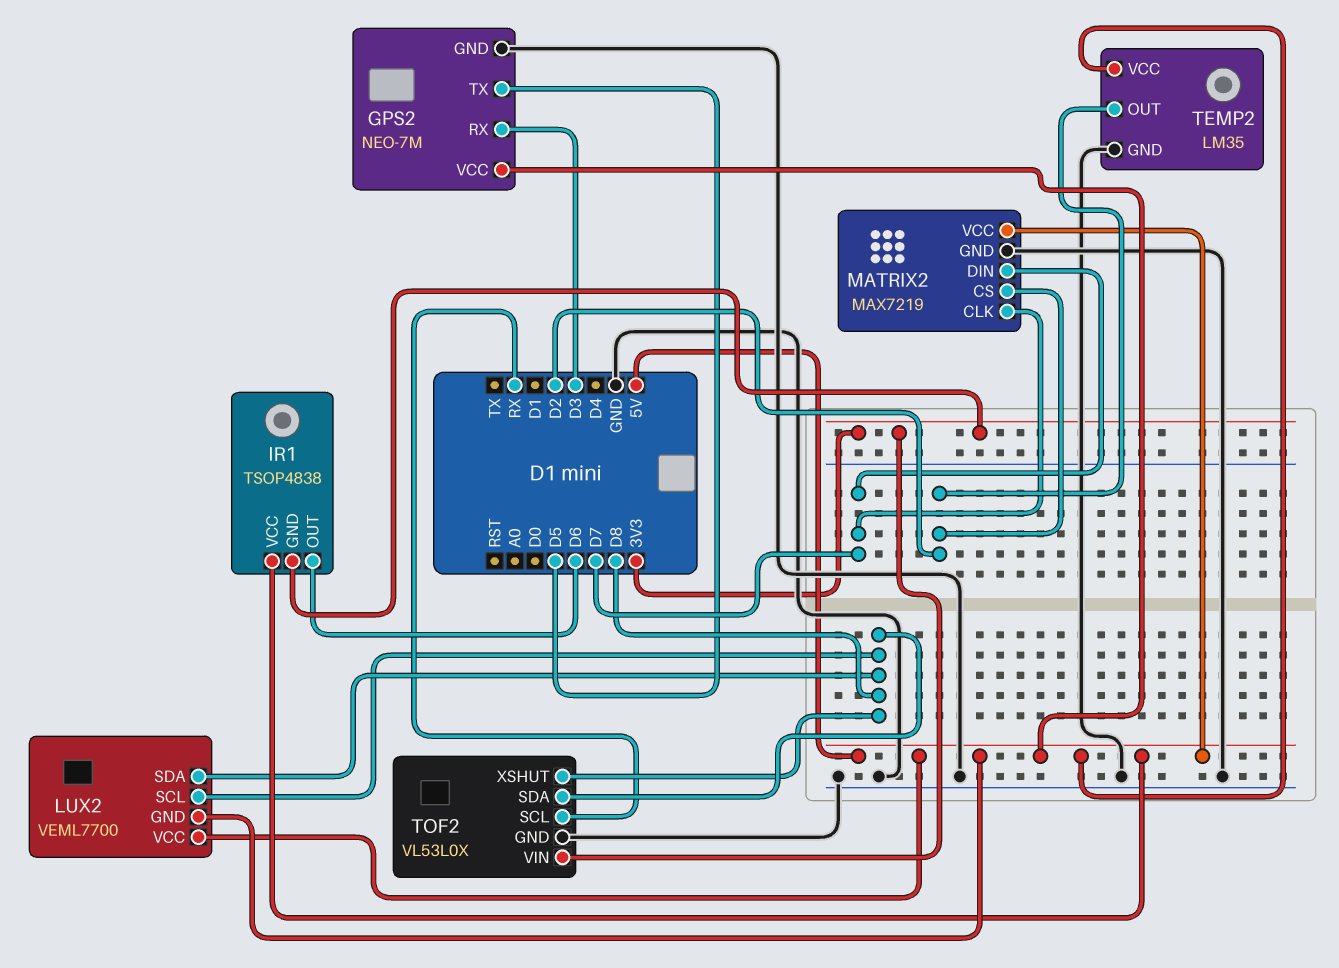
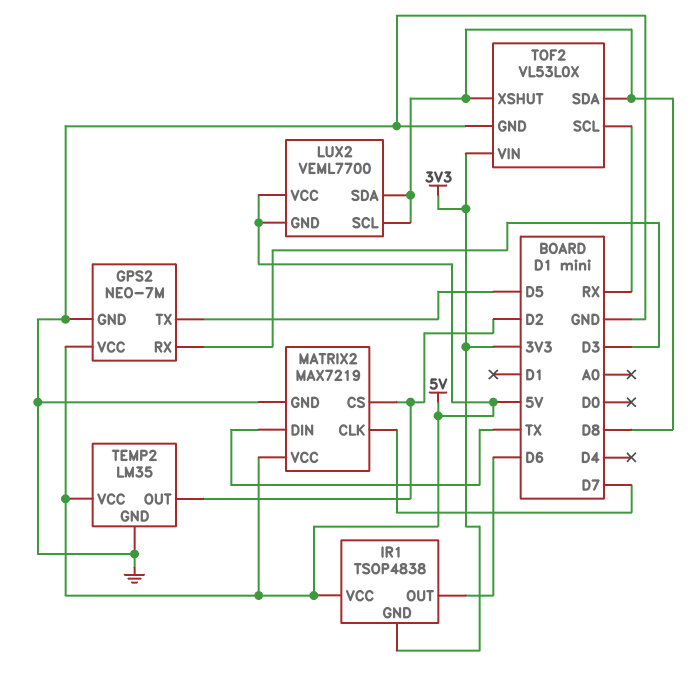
MATRIX2 pin DIN: D7 -> TX

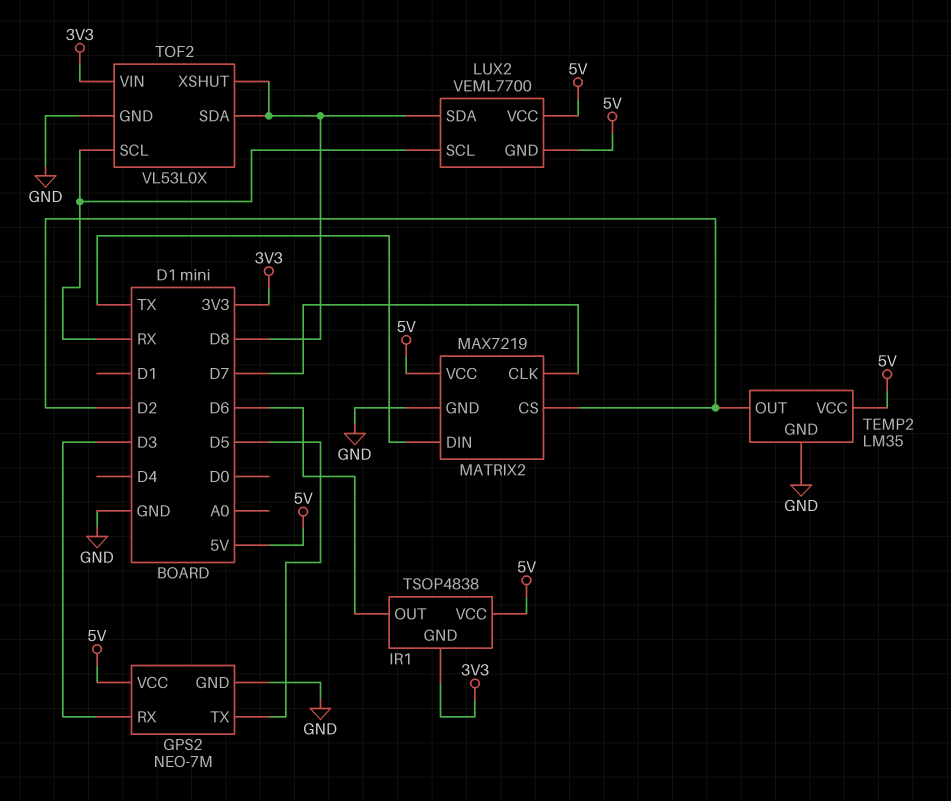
LUX2 pin SCL: D8 -> RX

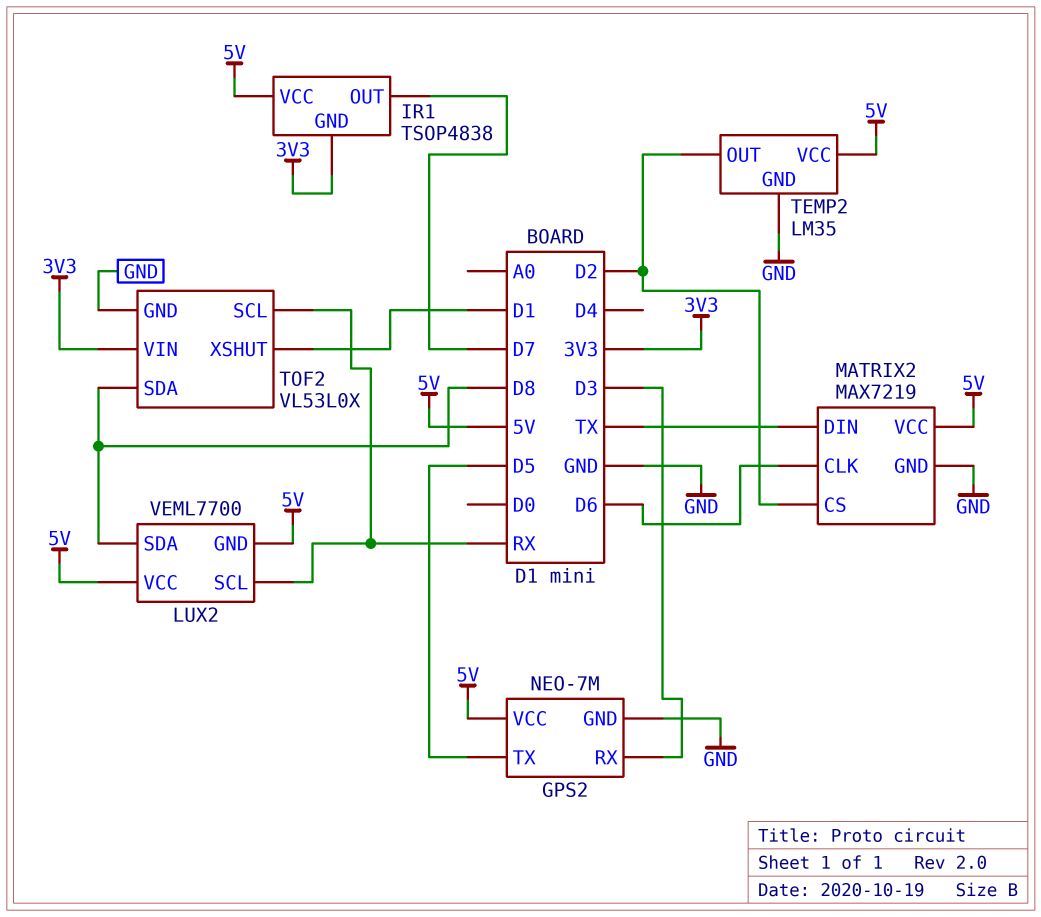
IR1 pin OUT: D6 -> D7
MATRIX2 pin CLK: D7 -> D6
TOF2 pin XSHUT: D8 -> D1

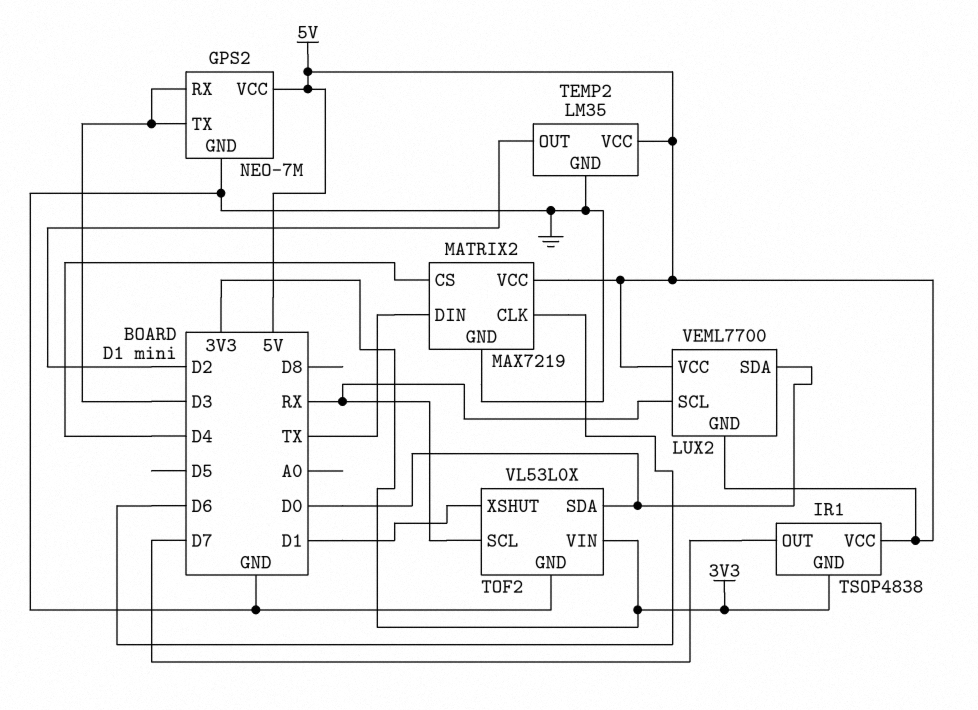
GPS2 pin TX: D5 -> D3
LUX2 pin SDA: D8 -> D0
MATRIX2 pin CS: D2 -> D4
TOF2 pin SDA: D8 -> D0

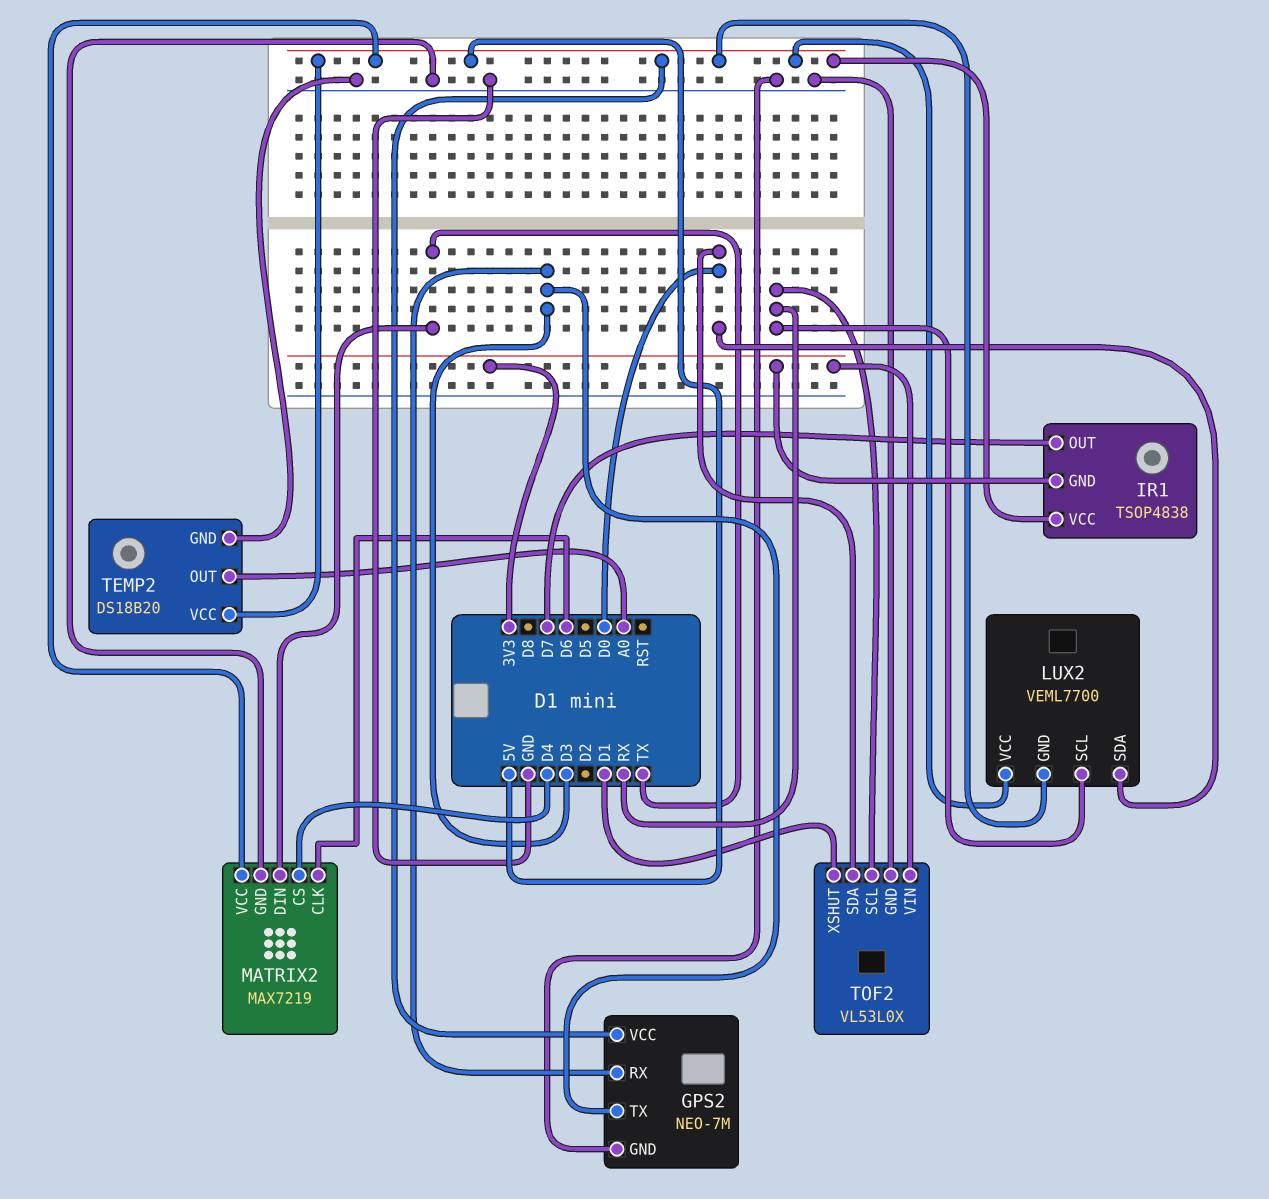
TEMP2: LM35 -> DS18B20
TEMP2 pin OUT: D2 -> A0

